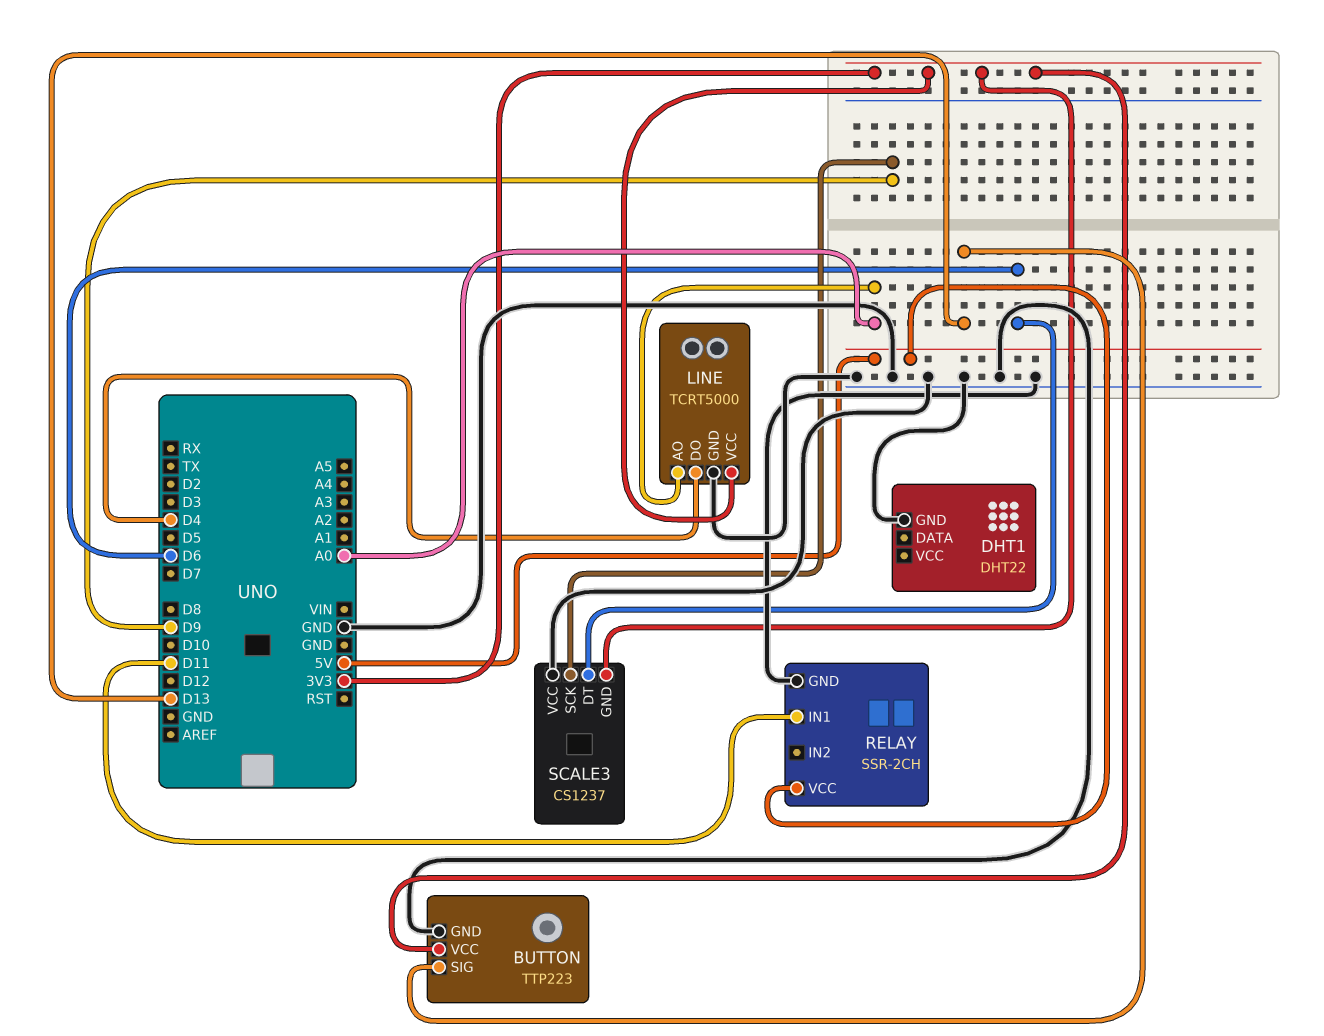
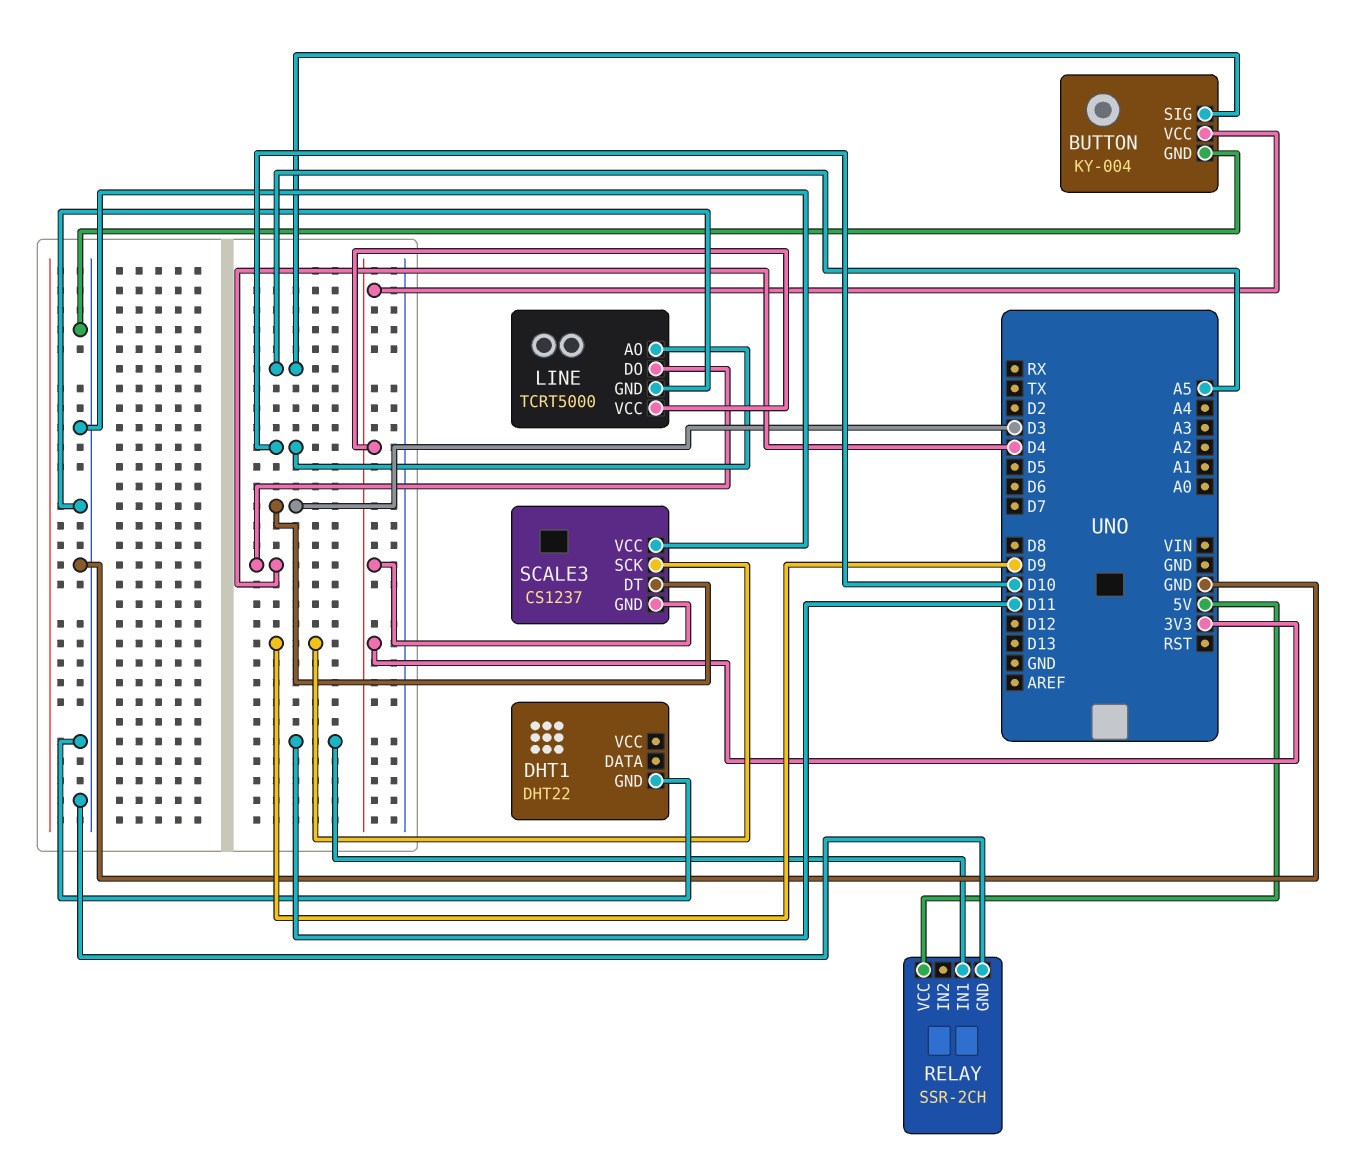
BUTTON: TTP223 -> KY-004
BUTTON pin SIG: D13 -> A5
LINE pin AO: A0 -> D10
SCALE3 pin DT: D6 -> D3

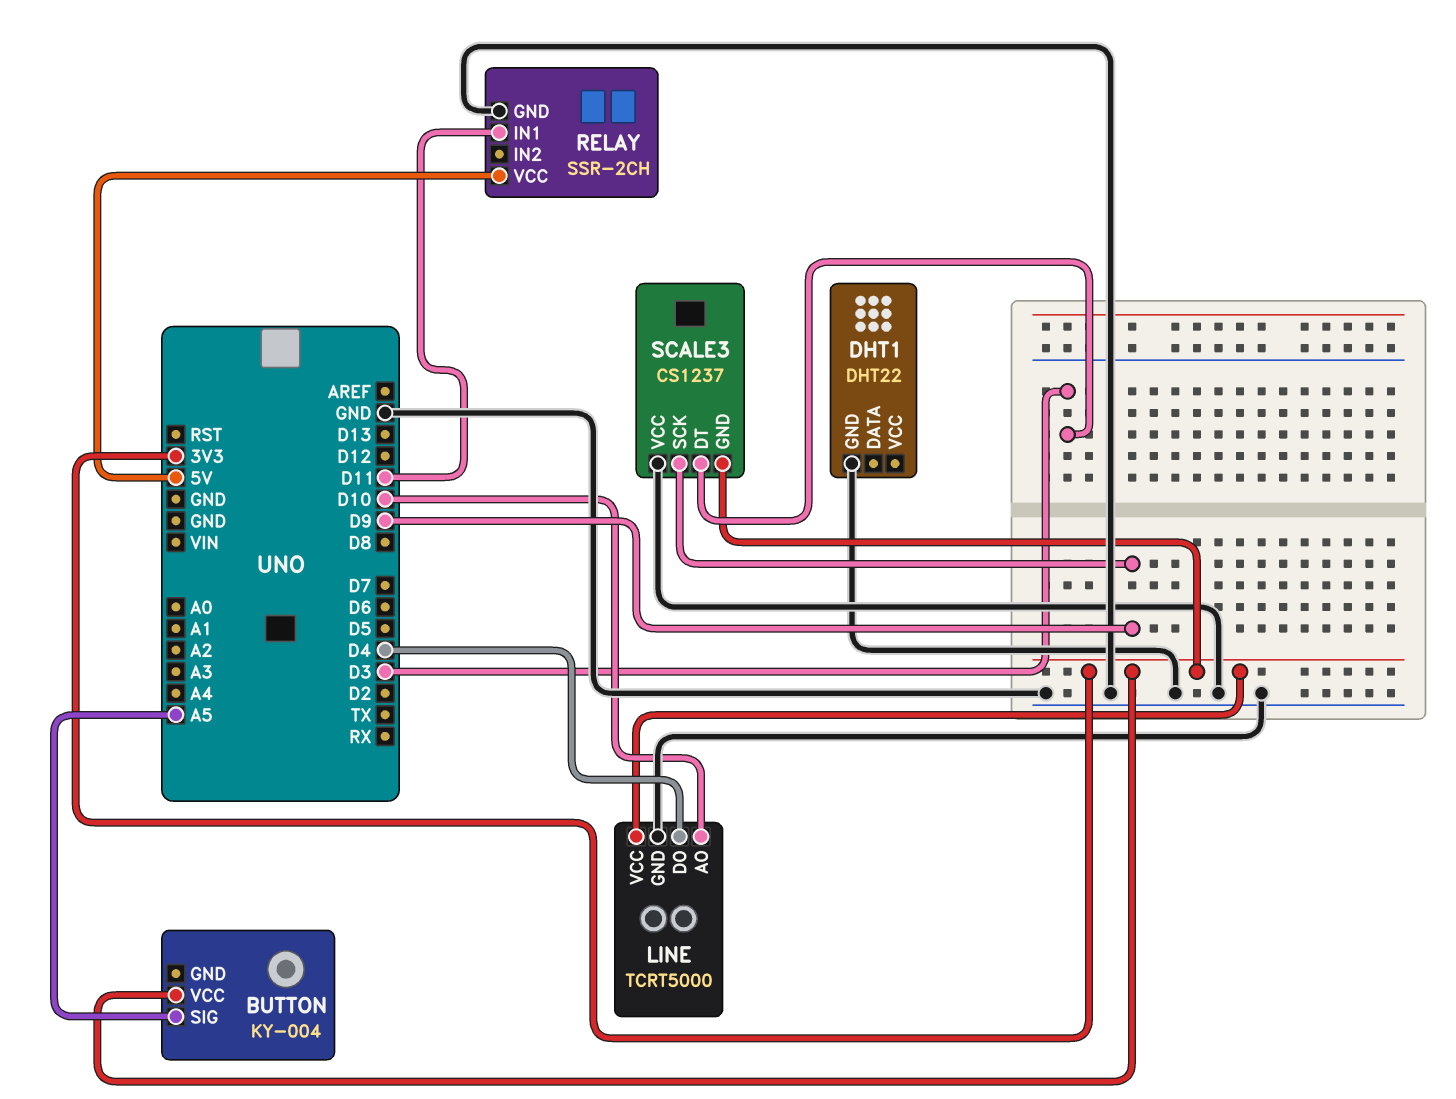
BUTTON pin GND: GND -> none

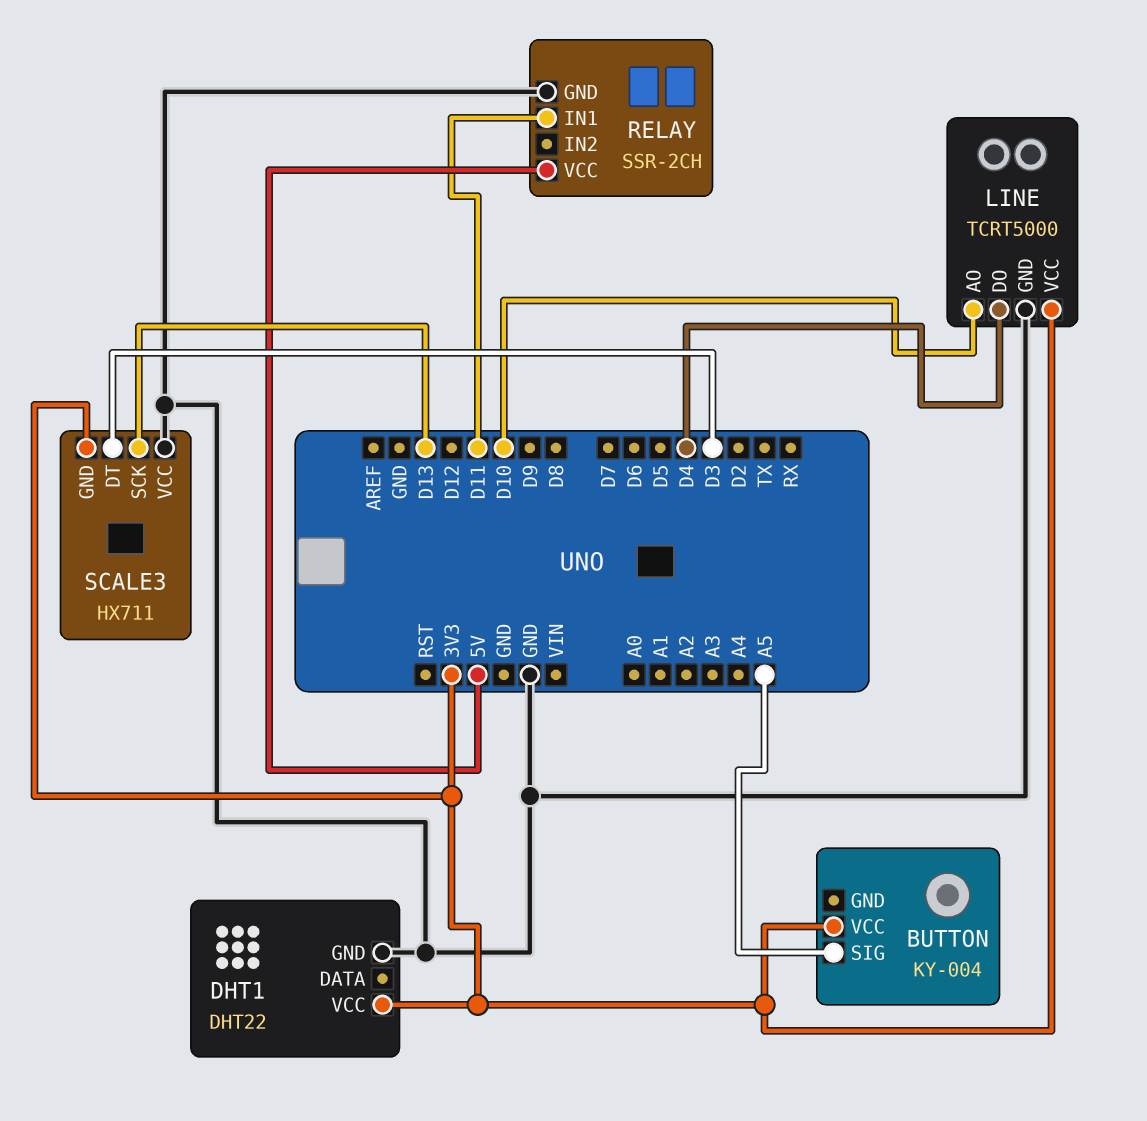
DHT1 pin VCC: none -> 3V3
SCALE3: CS1237 -> HX711
SCALE3 pin SCK: D9 -> D13

